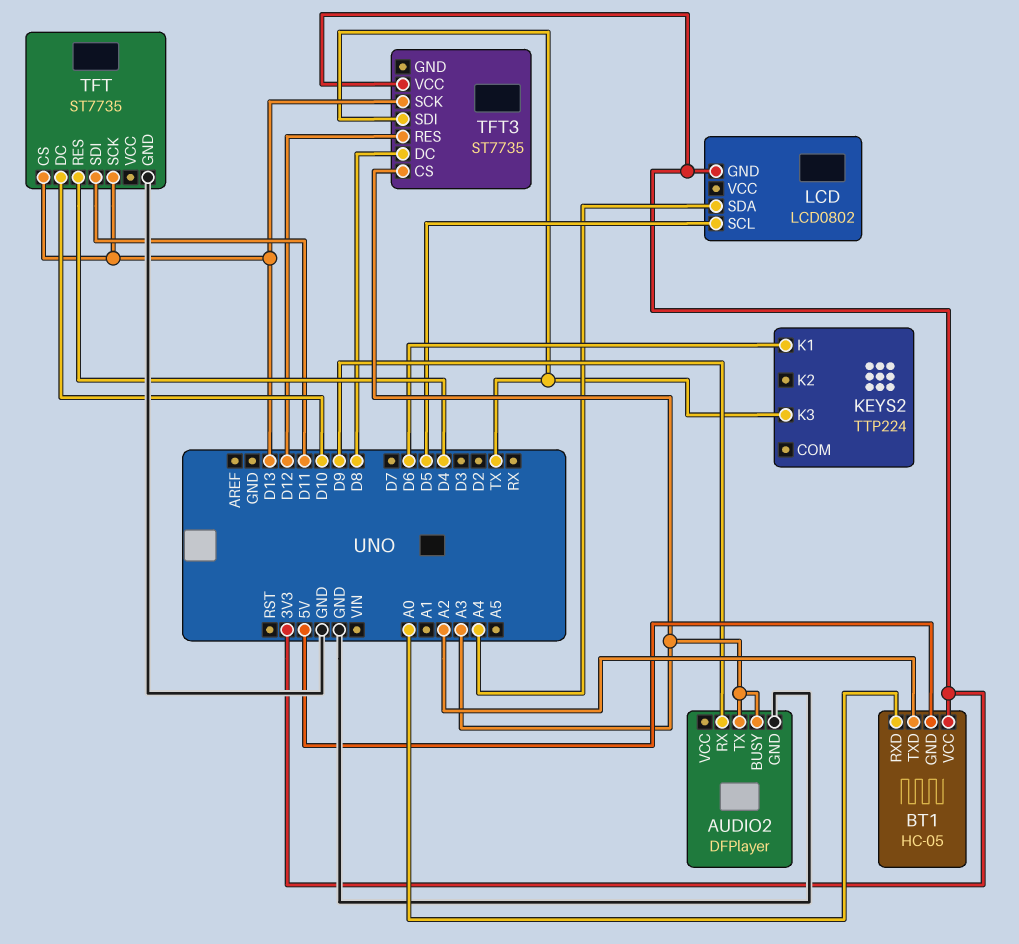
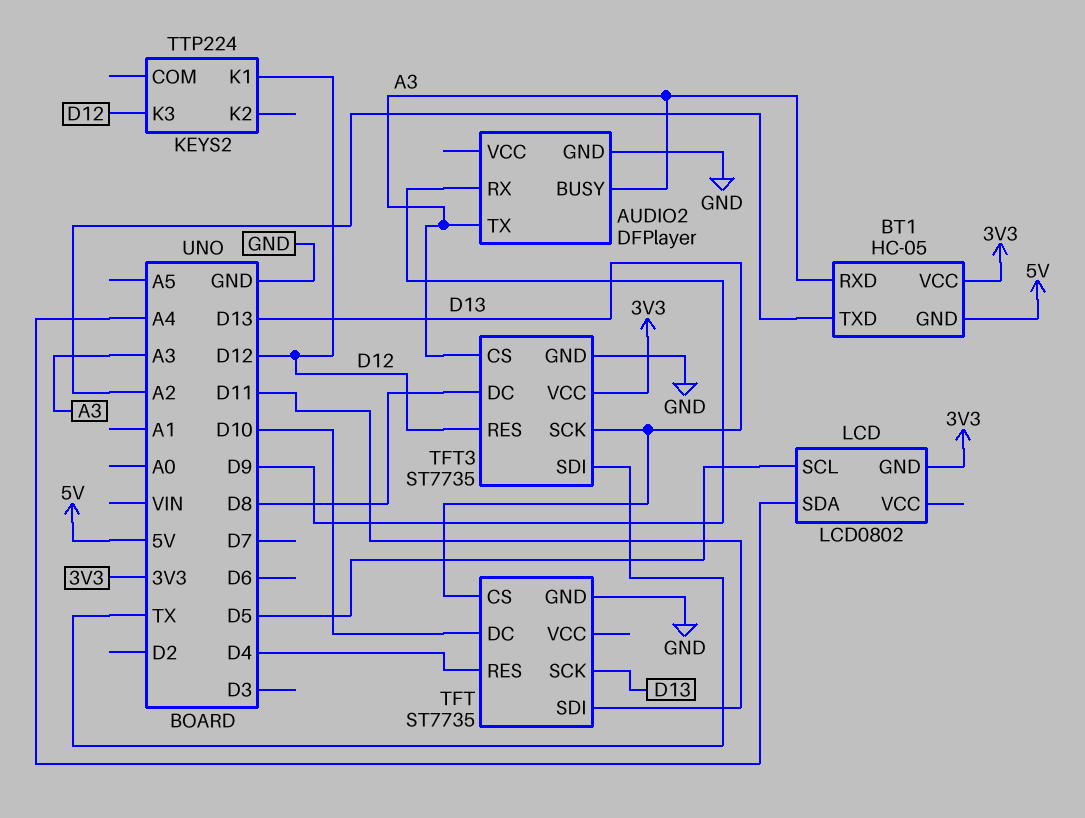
BT1 pin RXD: A0 -> A3
KEYS2 pin K1: D6 -> D12
KEYS2 pin K3: TX -> D12
TFT3 pin GND: none -> GND

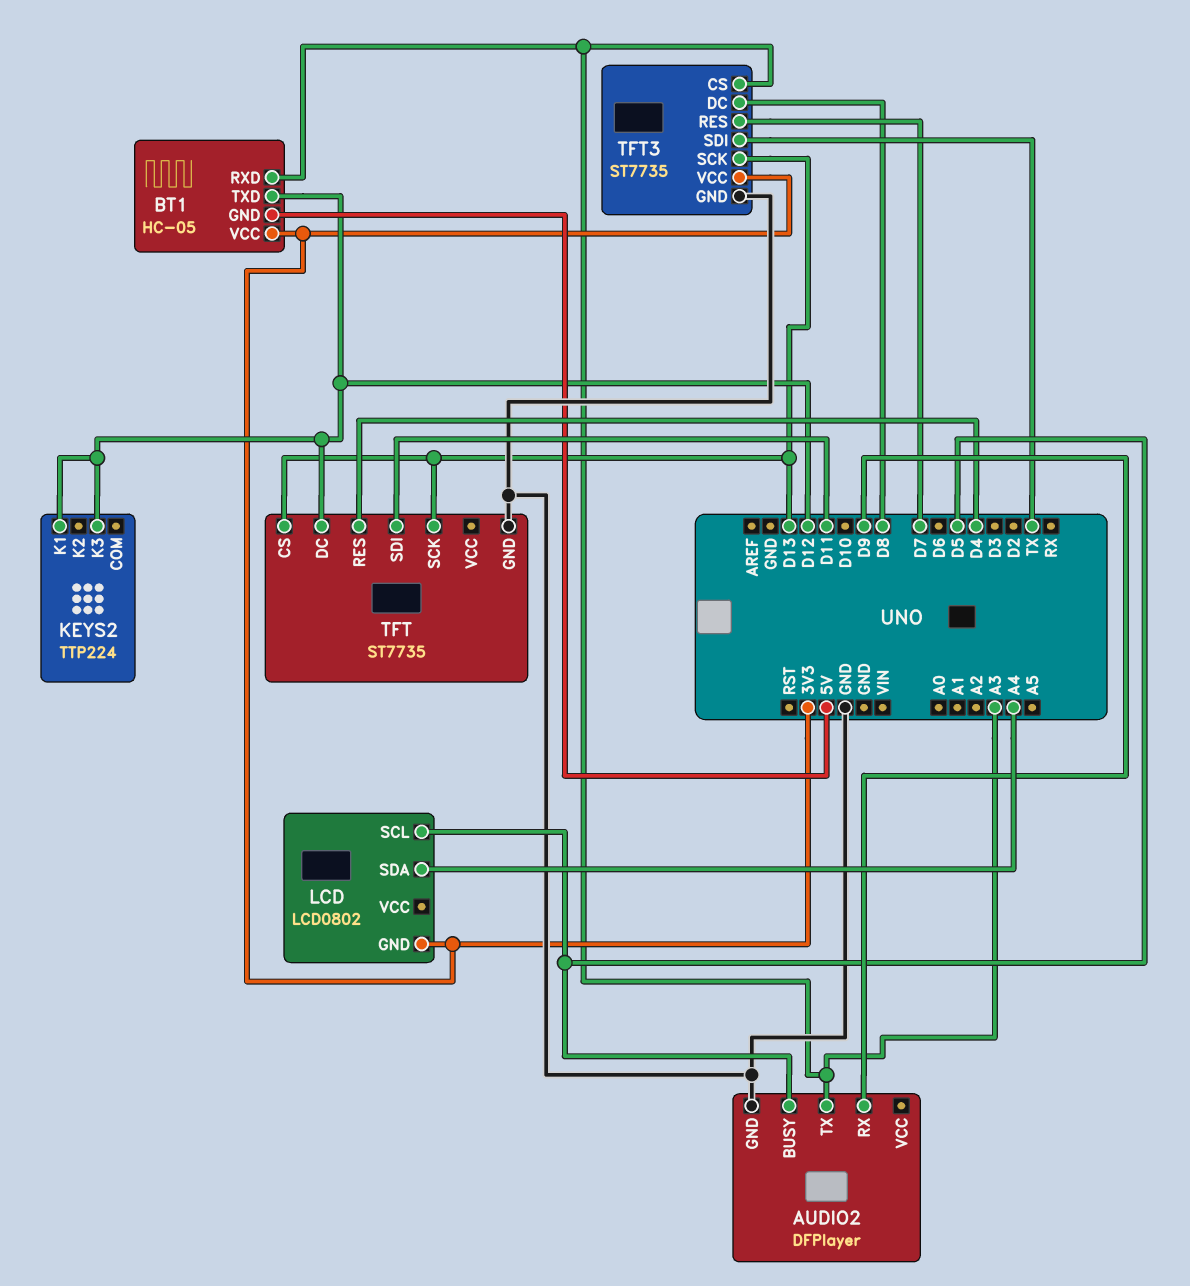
AUDIO2 pin BUSY: A3 -> D5
BT1 pin TXD: A2 -> D12
TFT pin DC: D10 -> D12
TFT3 pin RES: D12 -> D7

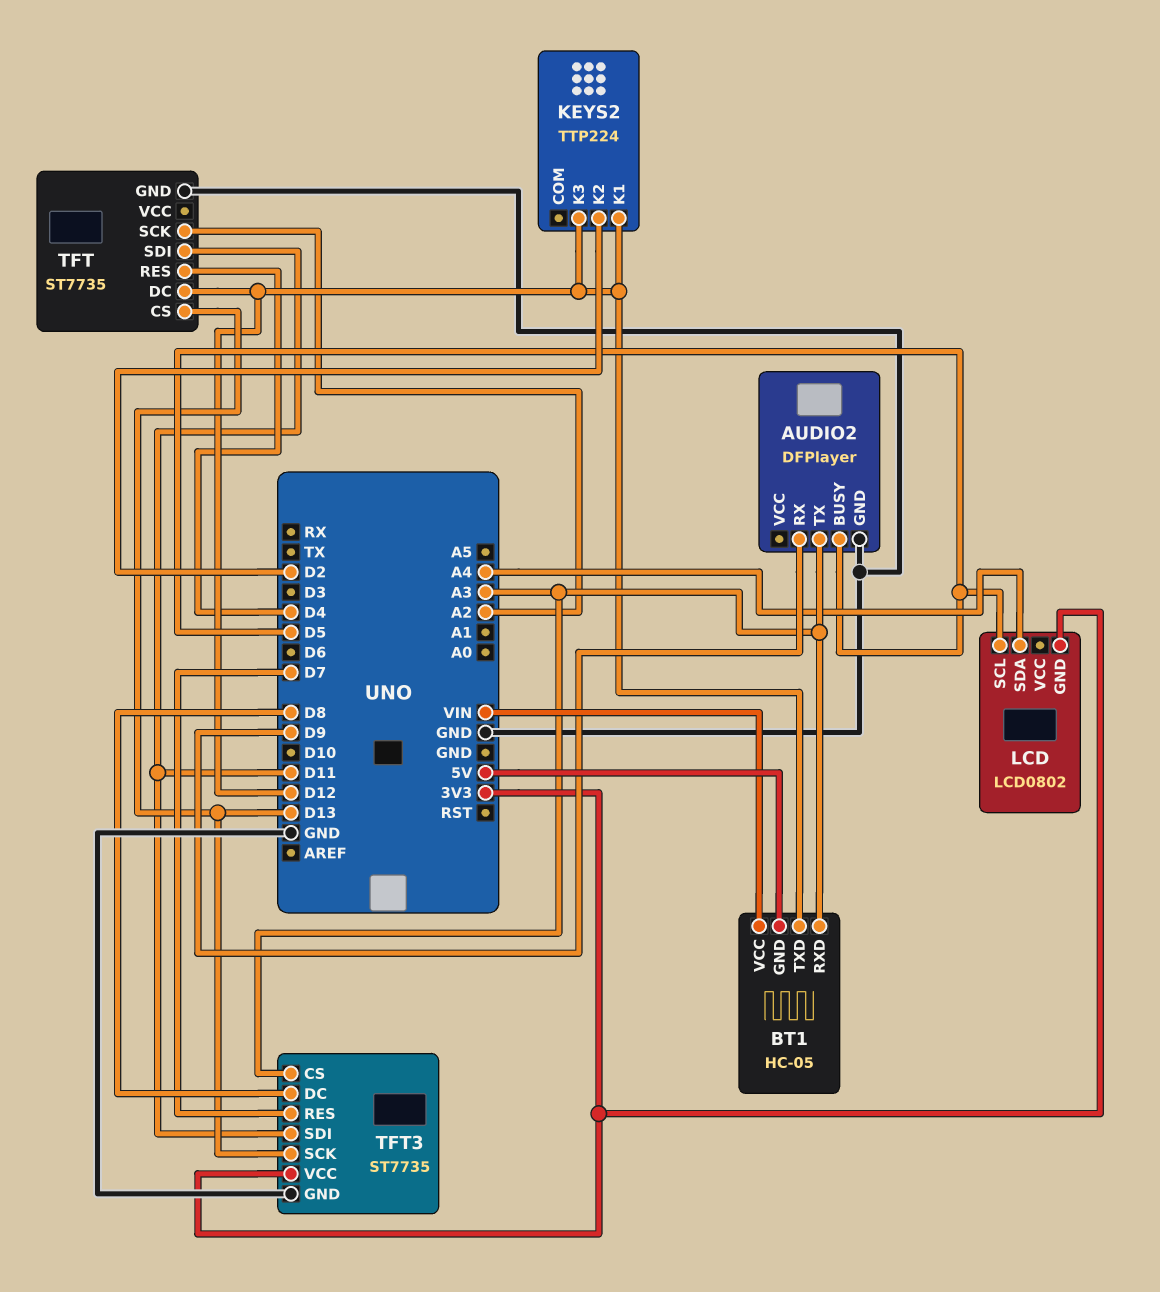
BT1 pin VCC: 3V3 -> VIN
KEYS2 pin K2: none -> D2
TFT pin SCK: D13 -> A2
TFT3 pin SDI: TX -> D11

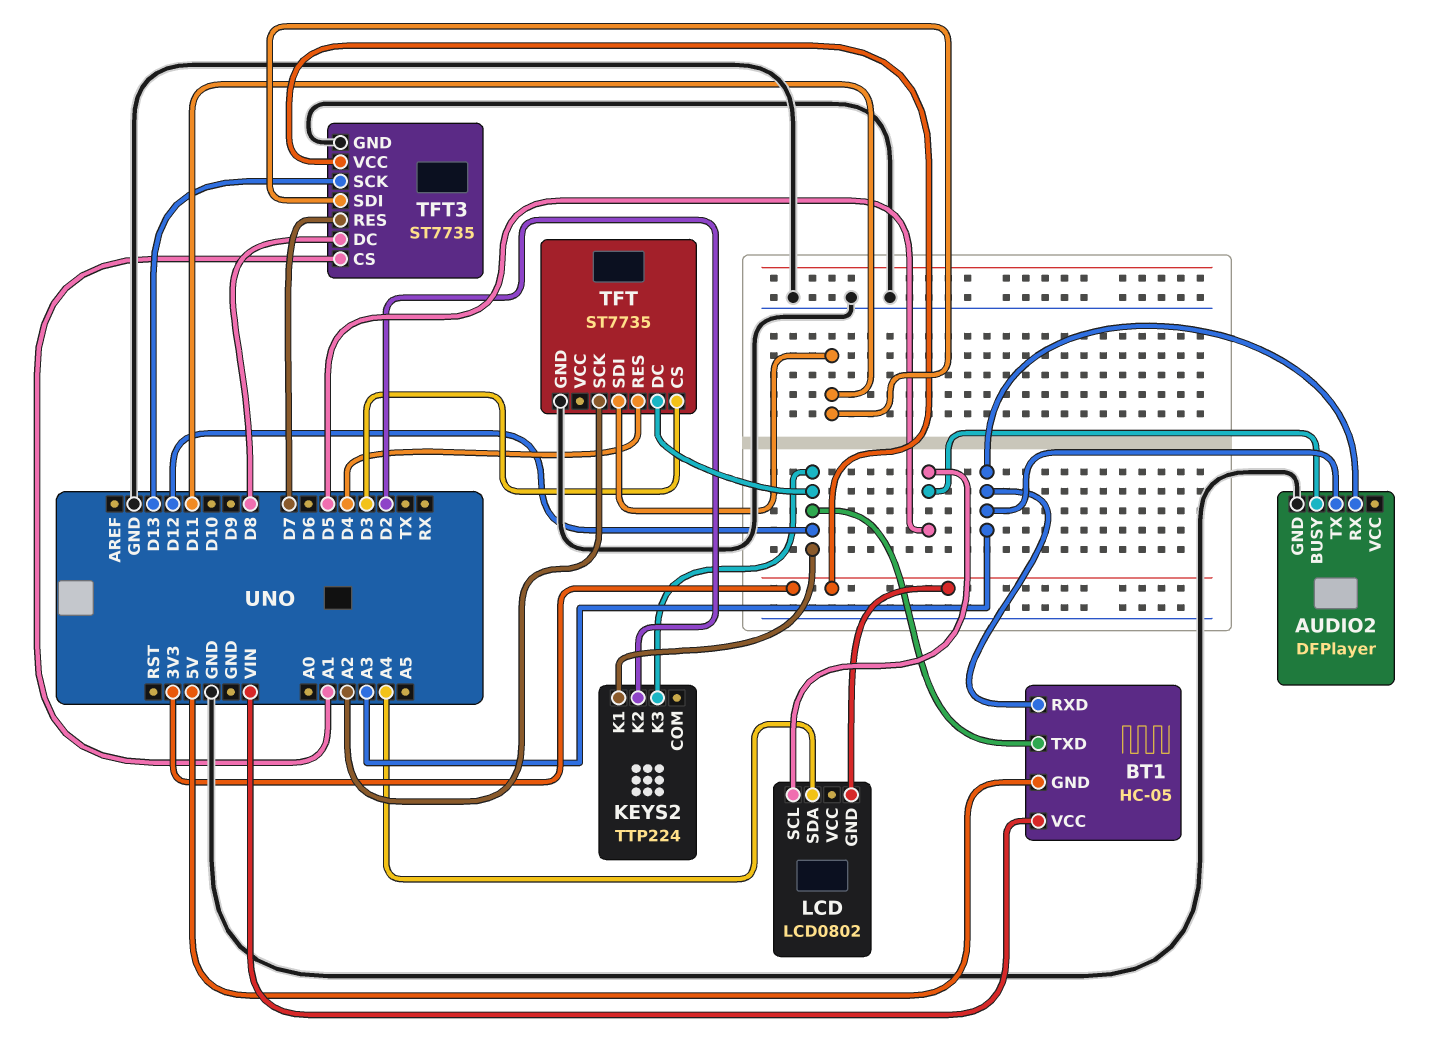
AUDIO2 pin RX: D9 -> A3
TFT pin CS: D13 -> D3
TFT3 pin CS: A3 -> A1

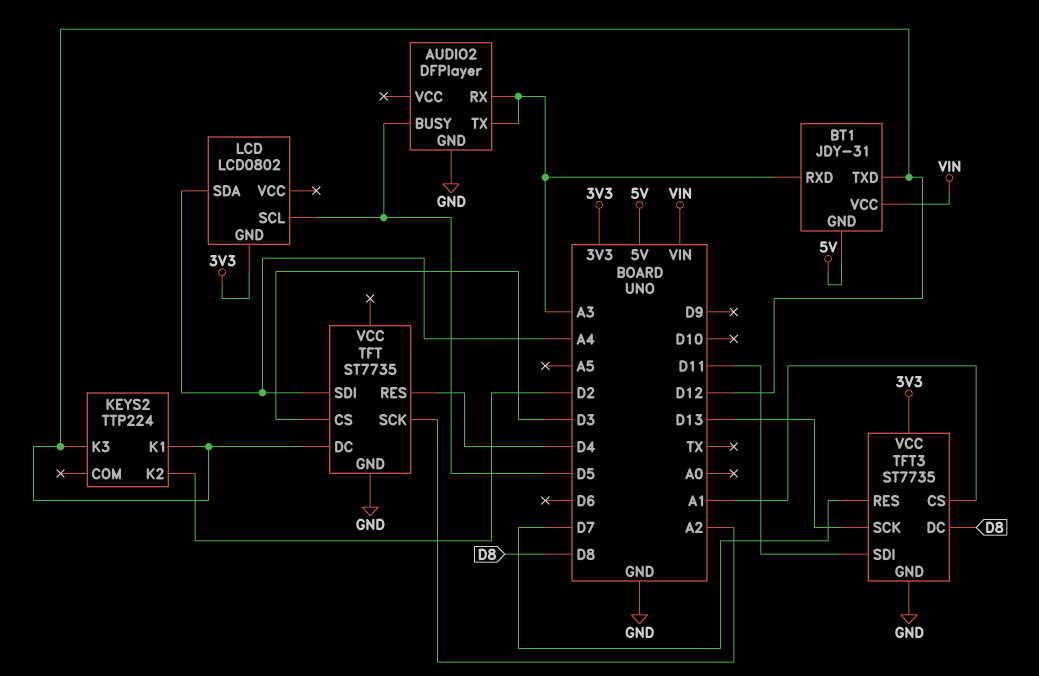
BT1: HC-05 -> JDY-31
TFT pin SDI: D11 -> A4

